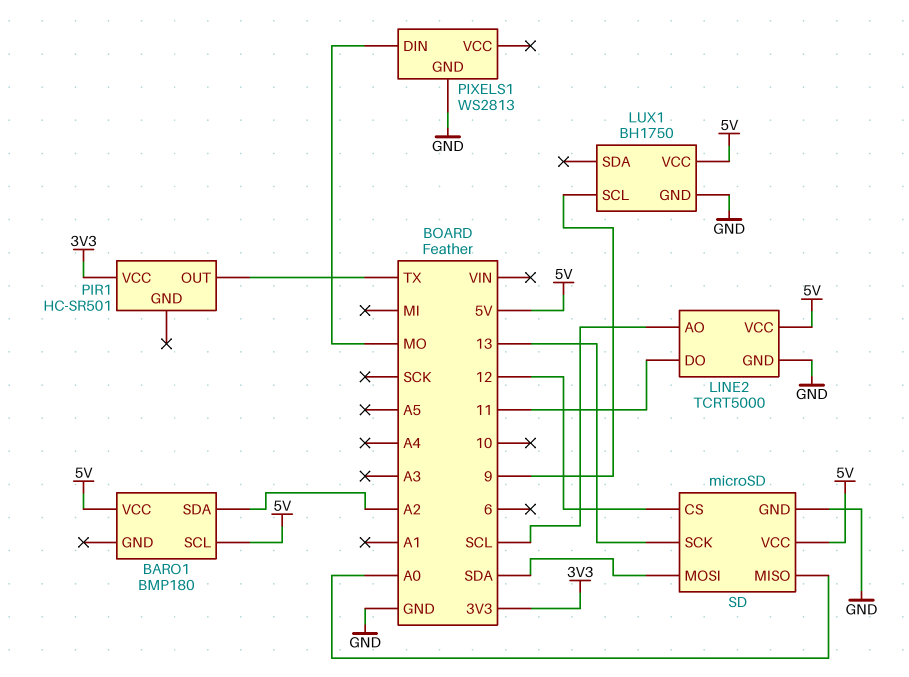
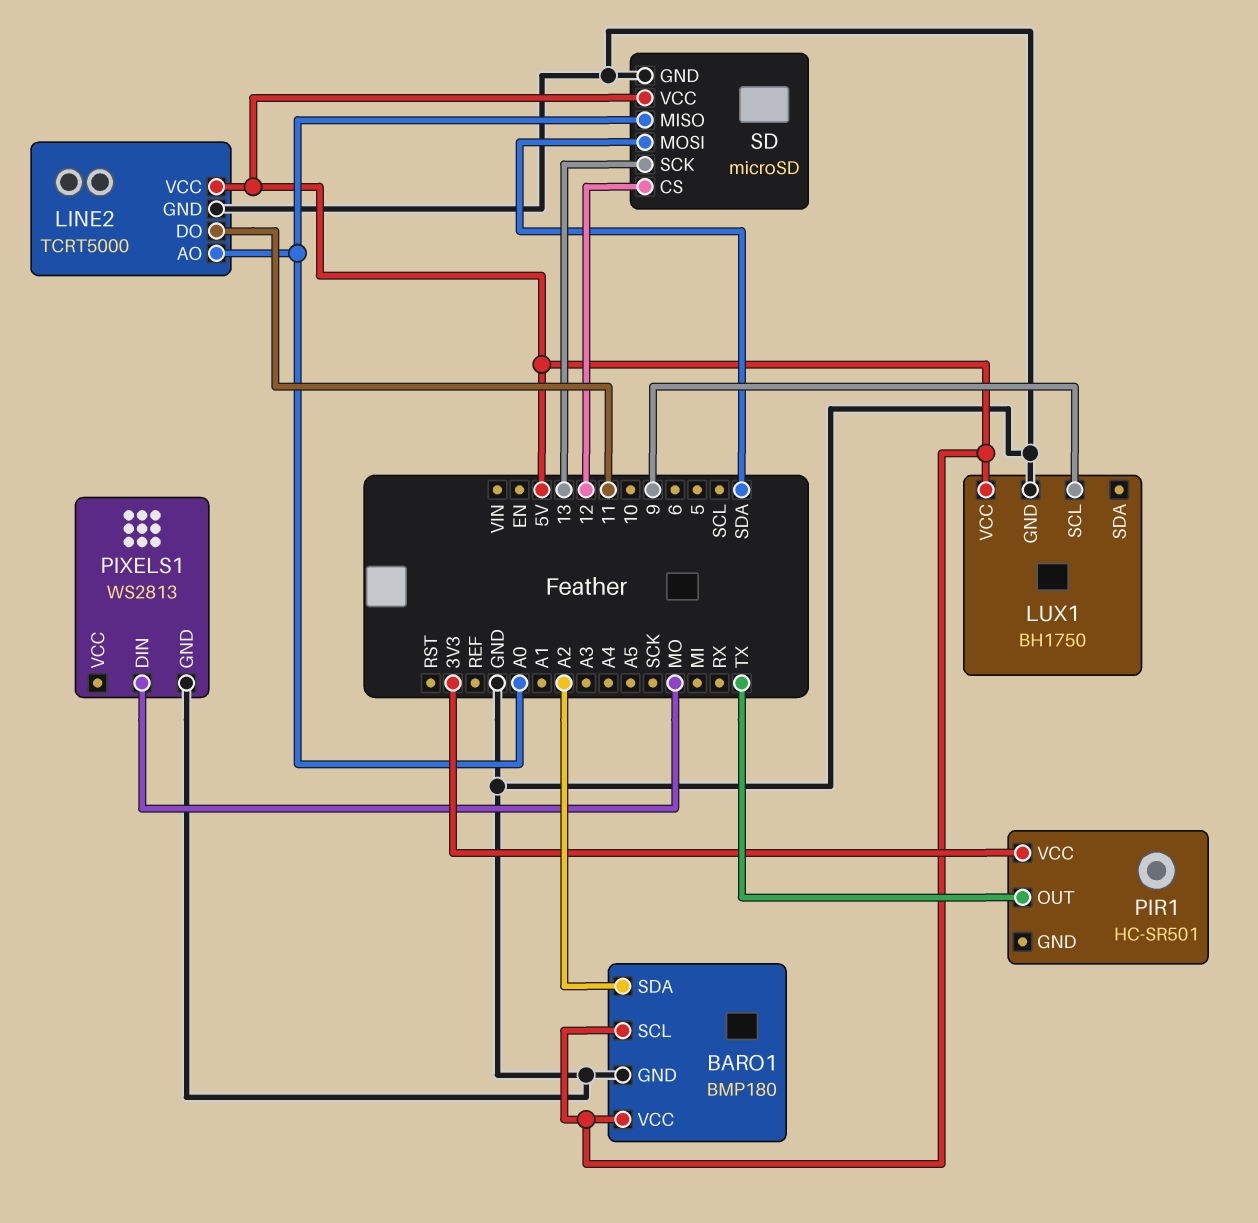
BARO1 pin GND: none -> GND
LINE2 pin AO: SCL -> A0

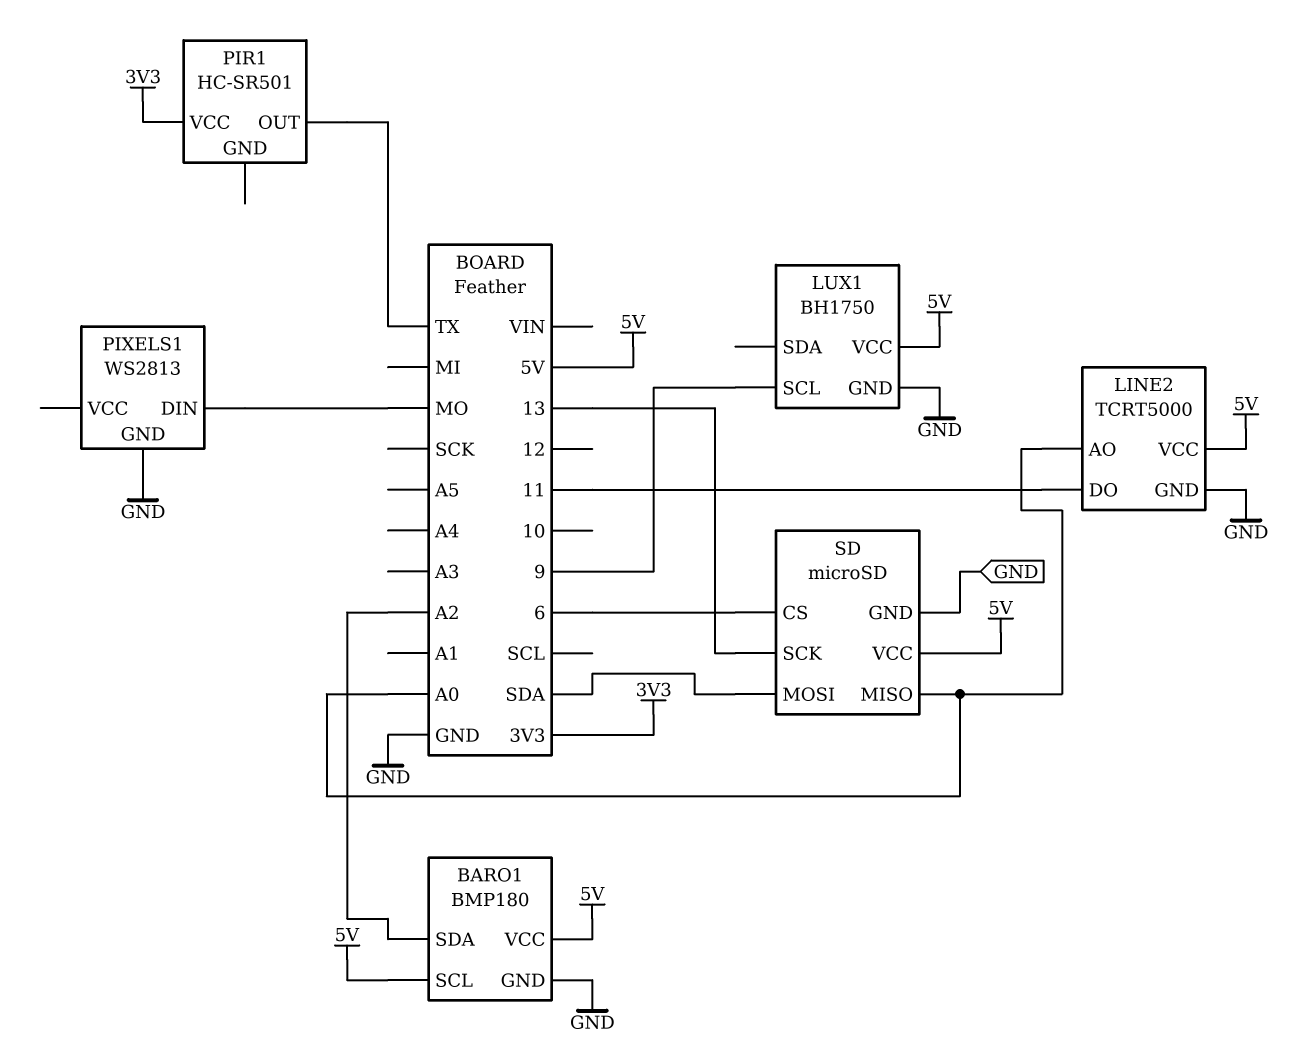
SD pin CS: 12 -> 6

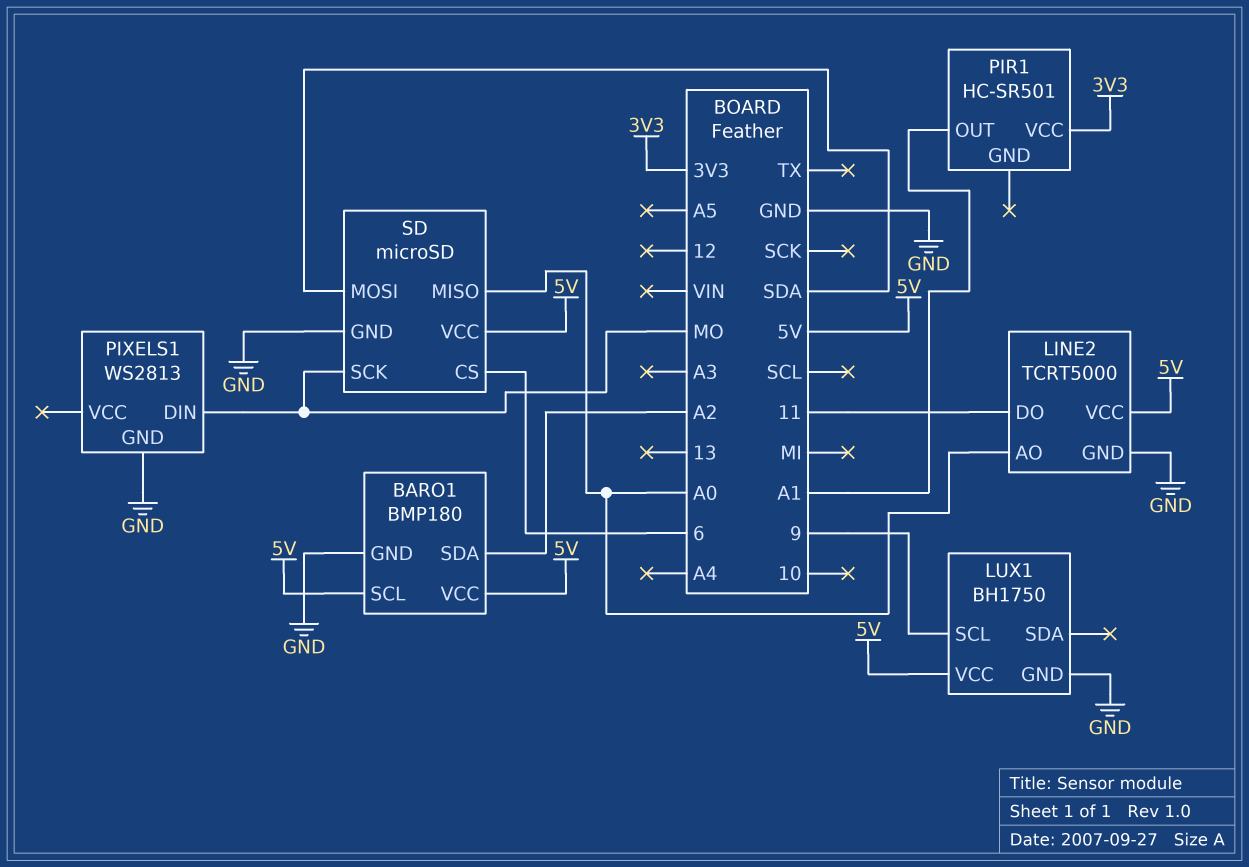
PIR1 pin OUT: TX -> A1
SD pin SCK: 13 -> MO

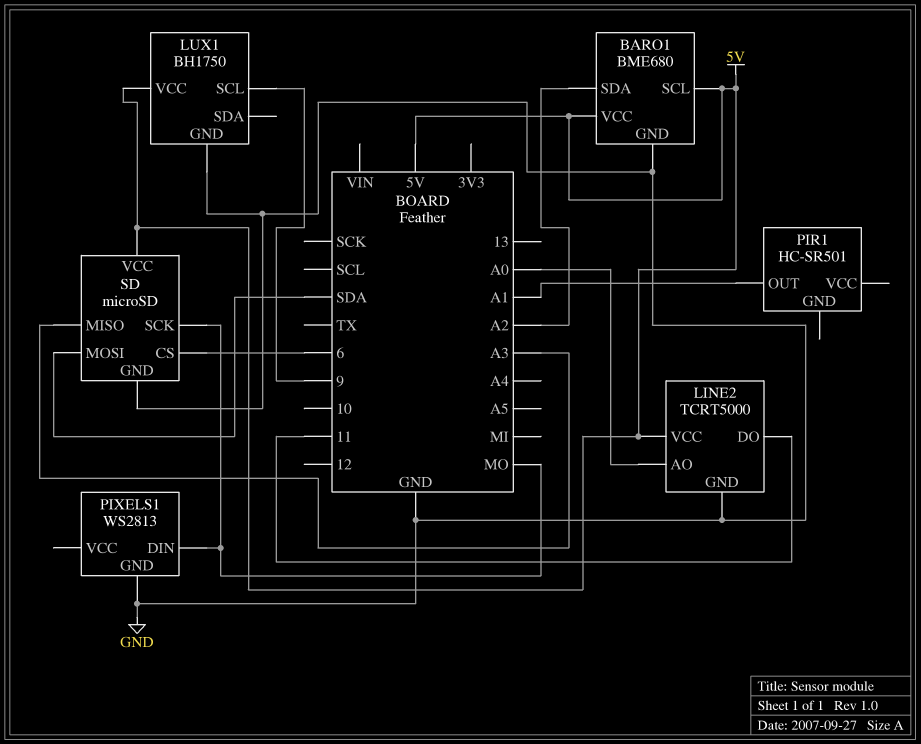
BARO1: BMP180 -> BME680
PIR1 pin VCC: 3V3 -> none
SD pin MISO: A0 -> A3

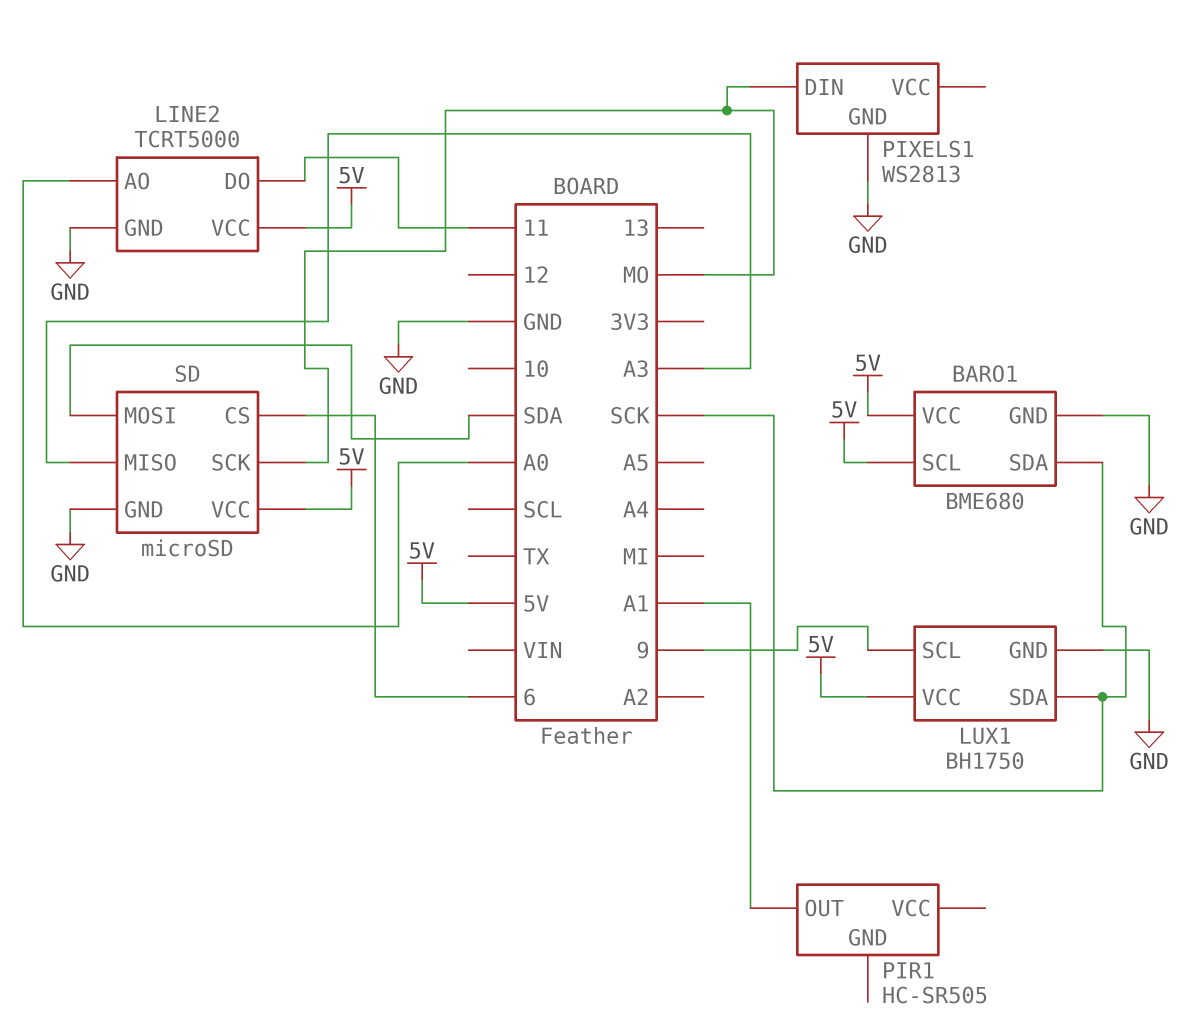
BARO1 pin SDA: A2 -> SCK
LUX1 pin SDA: none -> SCK
PIR1: HC-SR501 -> HC-SR505

